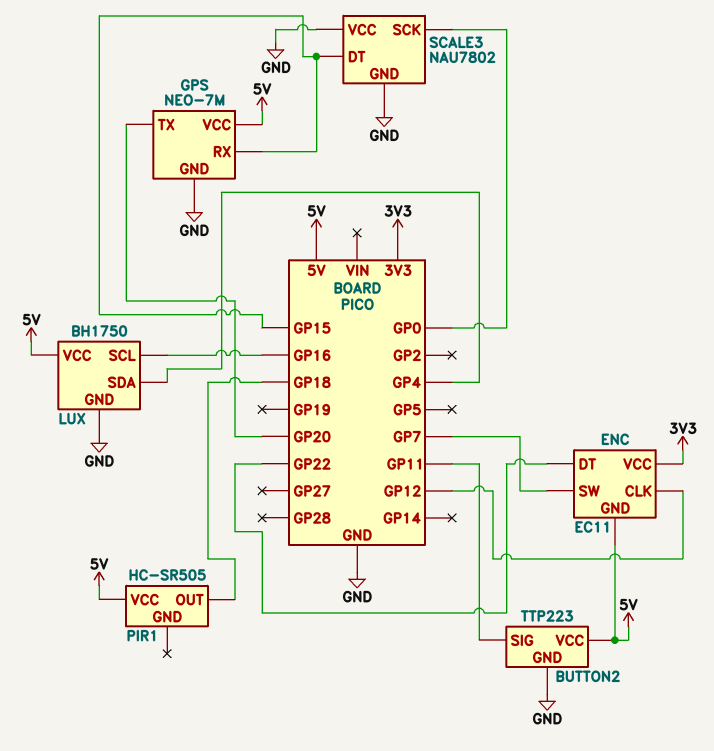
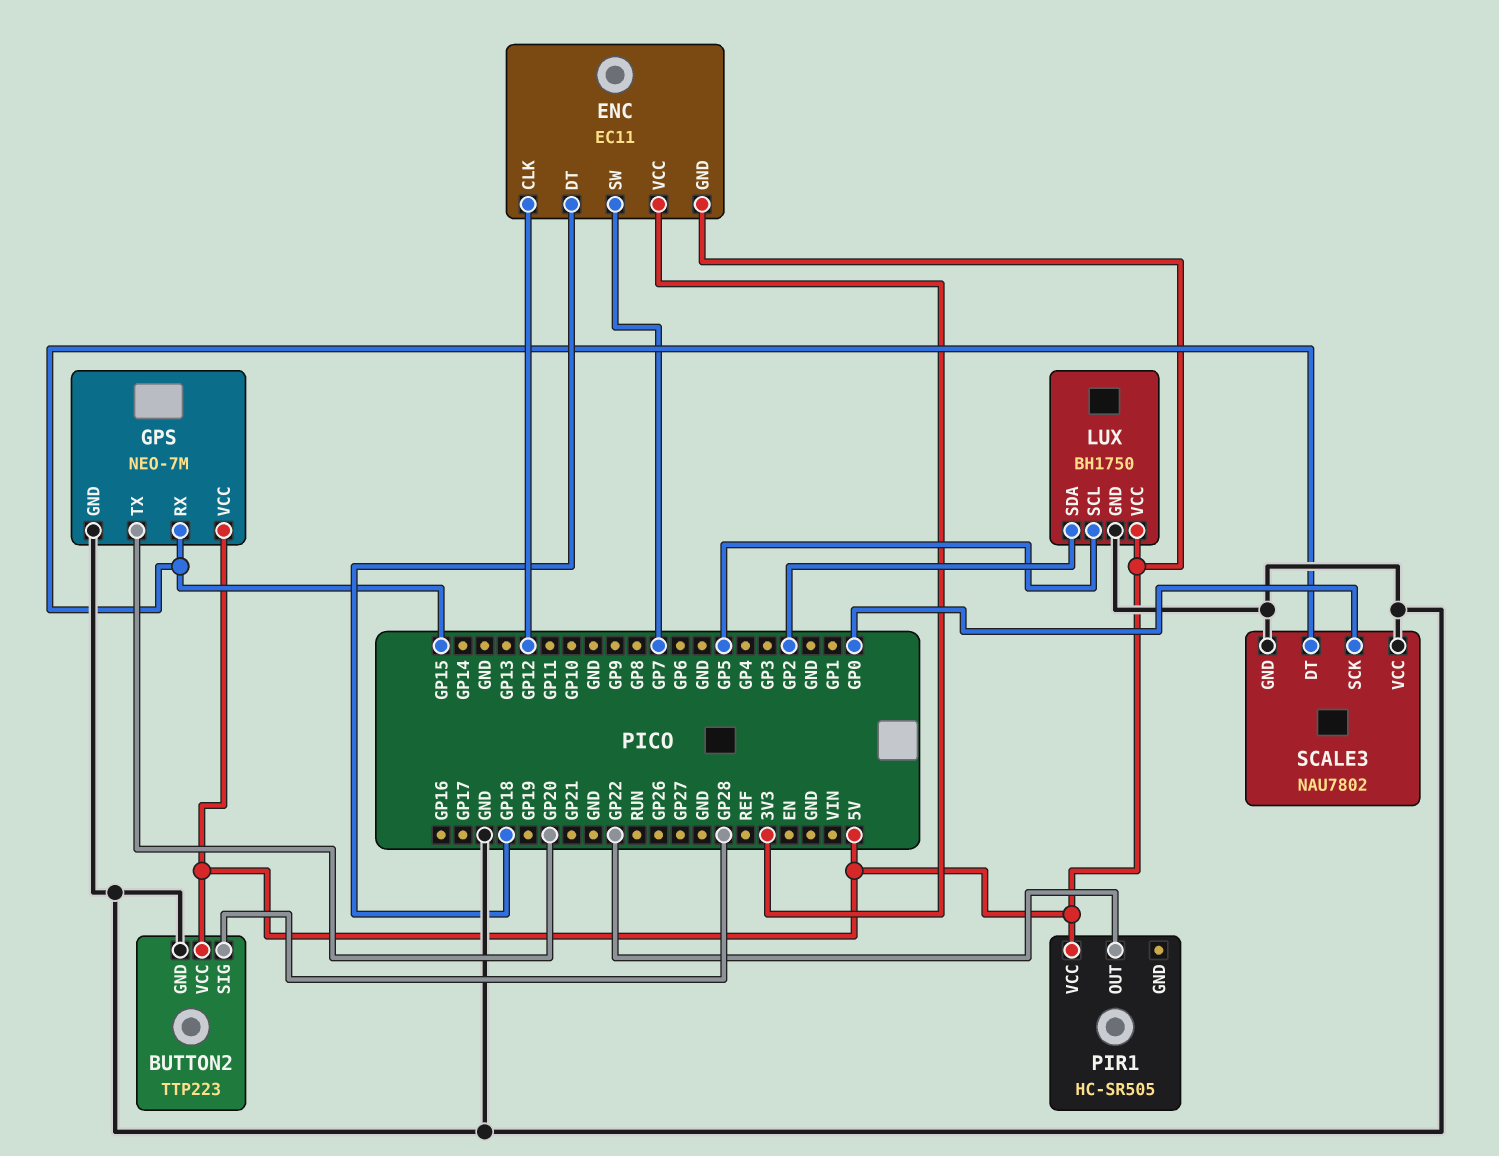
BUTTON2 pin SIG: GP11 -> GP28
ENC pin DT: GP22 -> GP18
LUX pin SCL: GP16 -> GP5
LUX pin SDA: GP4 -> GP2
PIR1 pin OUT: GP18 -> GP22

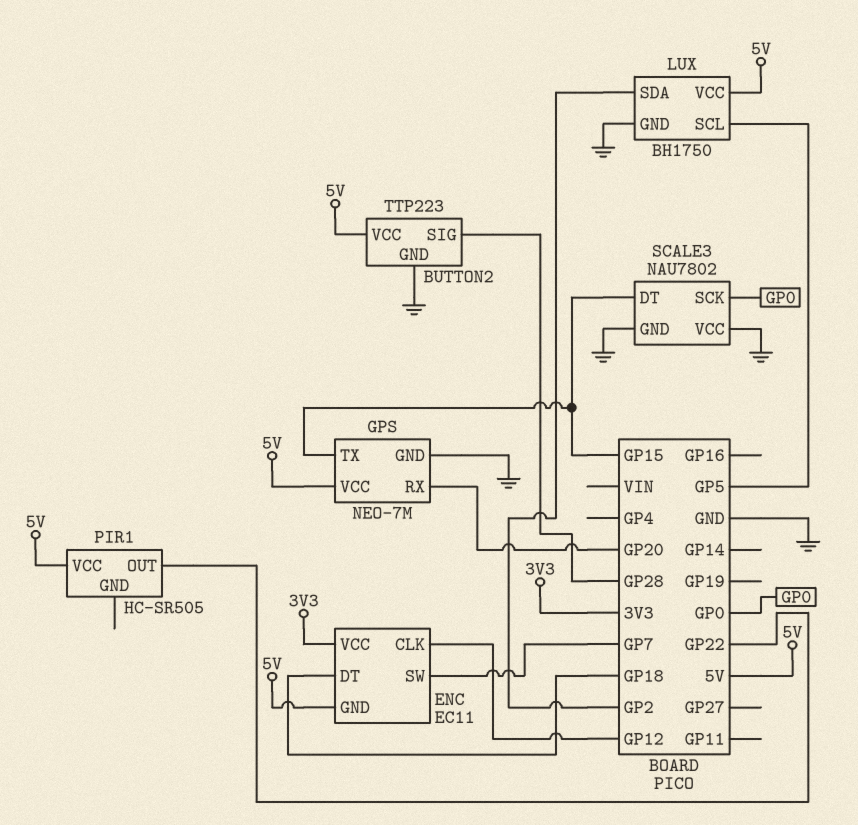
GPS pin RX: GP15 -> GP20
GPS pin TX: GP20 -> GP15

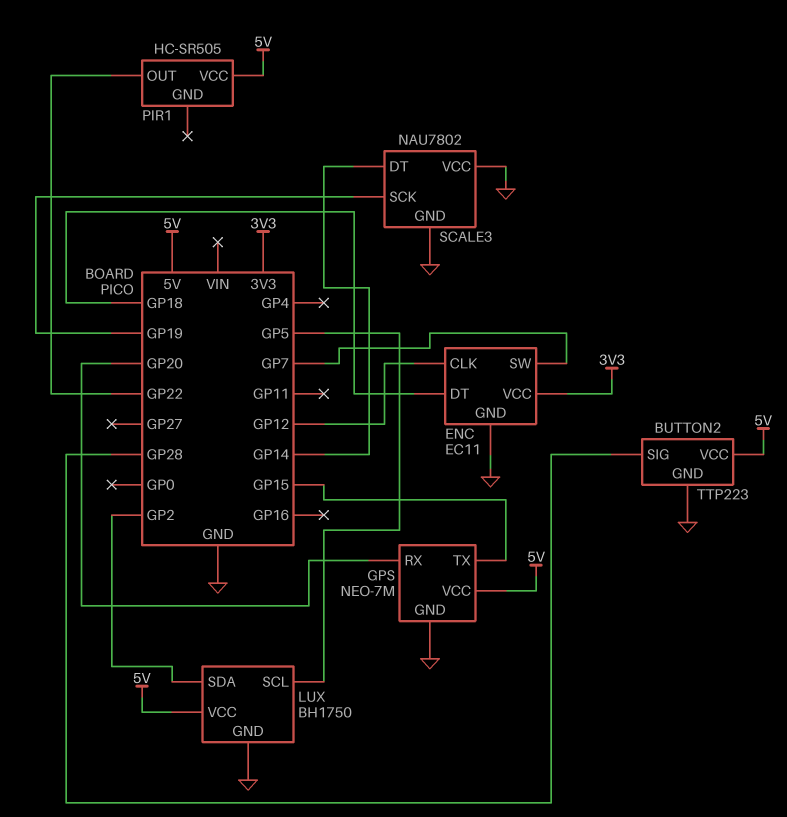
ENC pin GND: 5V -> GND
SCALE3 pin DT: GP15 -> GP14
SCALE3 pin SCK: GP0 -> GP19

